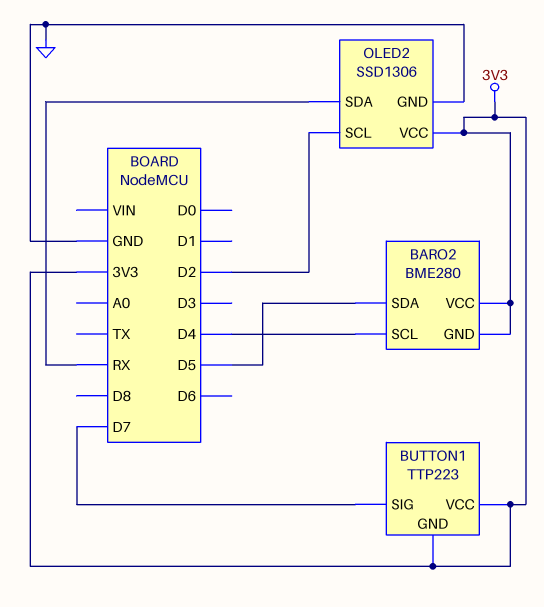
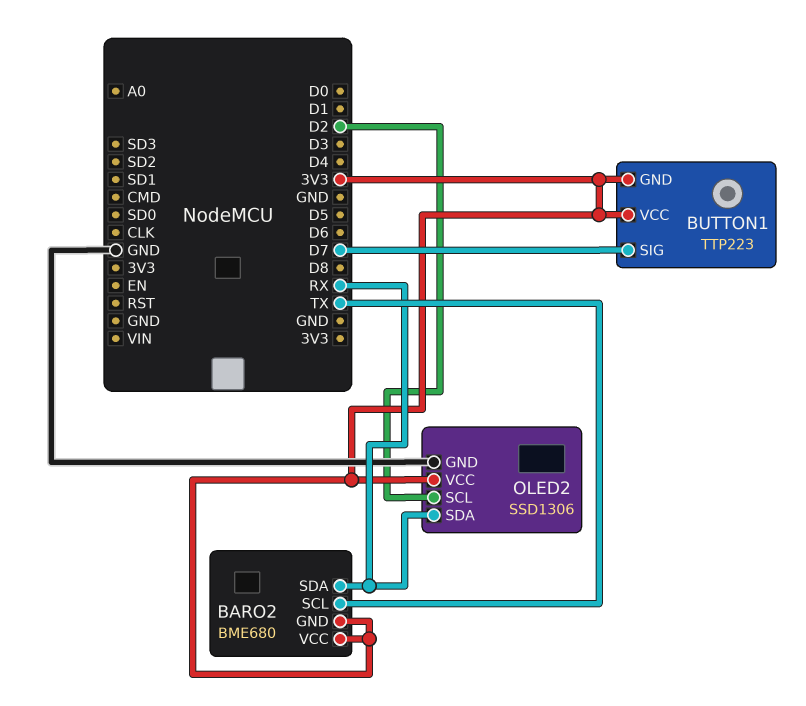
BARO2: BME280 -> BME680
BARO2 pin SCL: D4 -> TX
BARO2 pin SDA: D5 -> RX

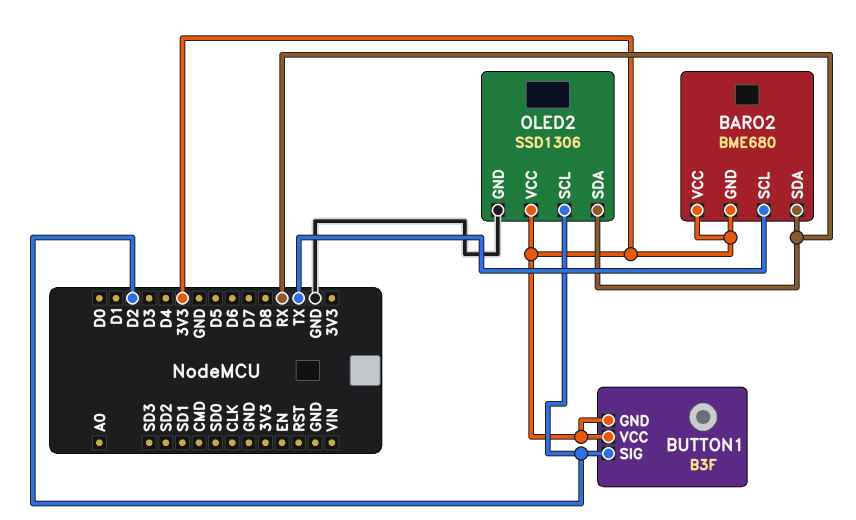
BUTTON1: TTP223 -> B3F
BUTTON1 pin SIG: D7 -> D2

